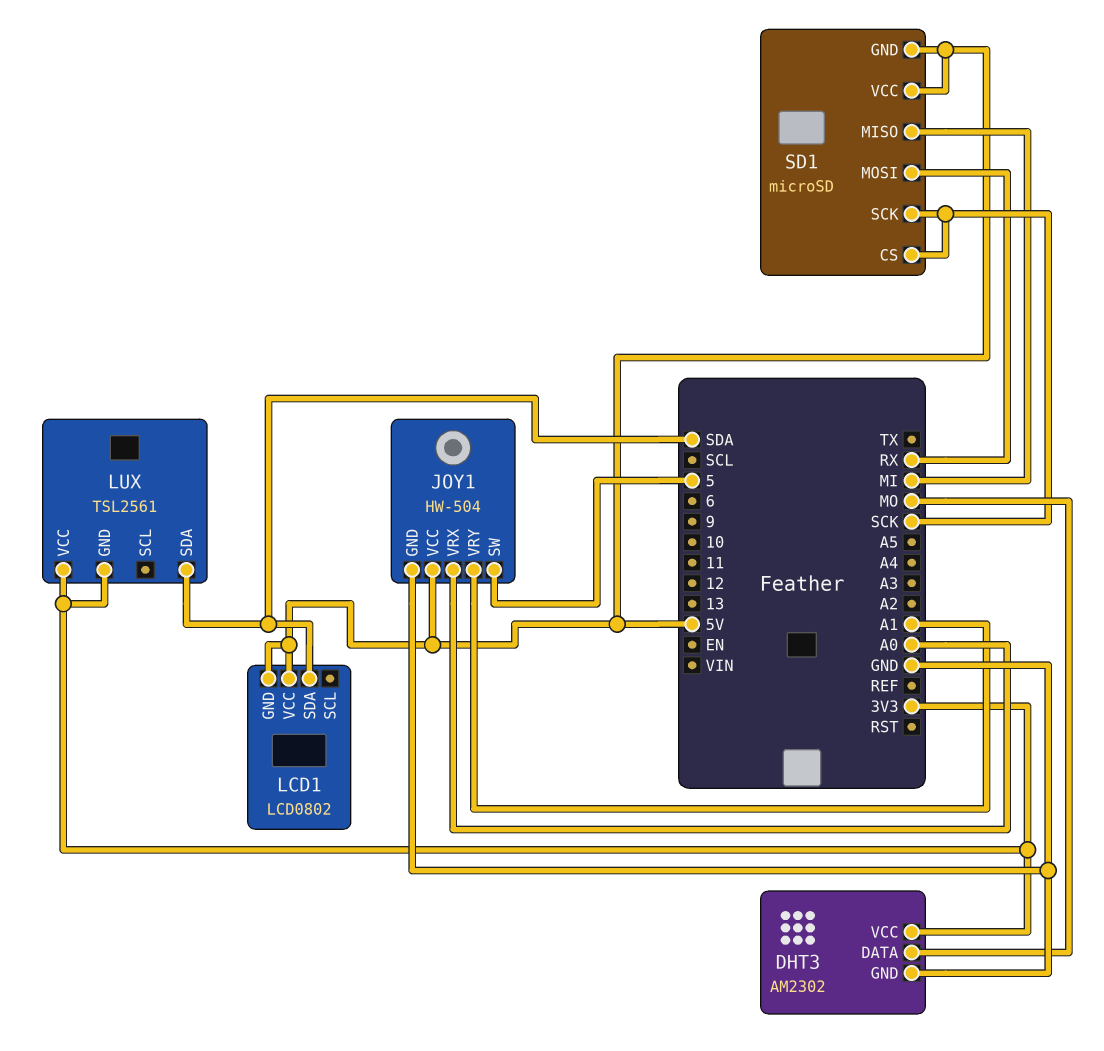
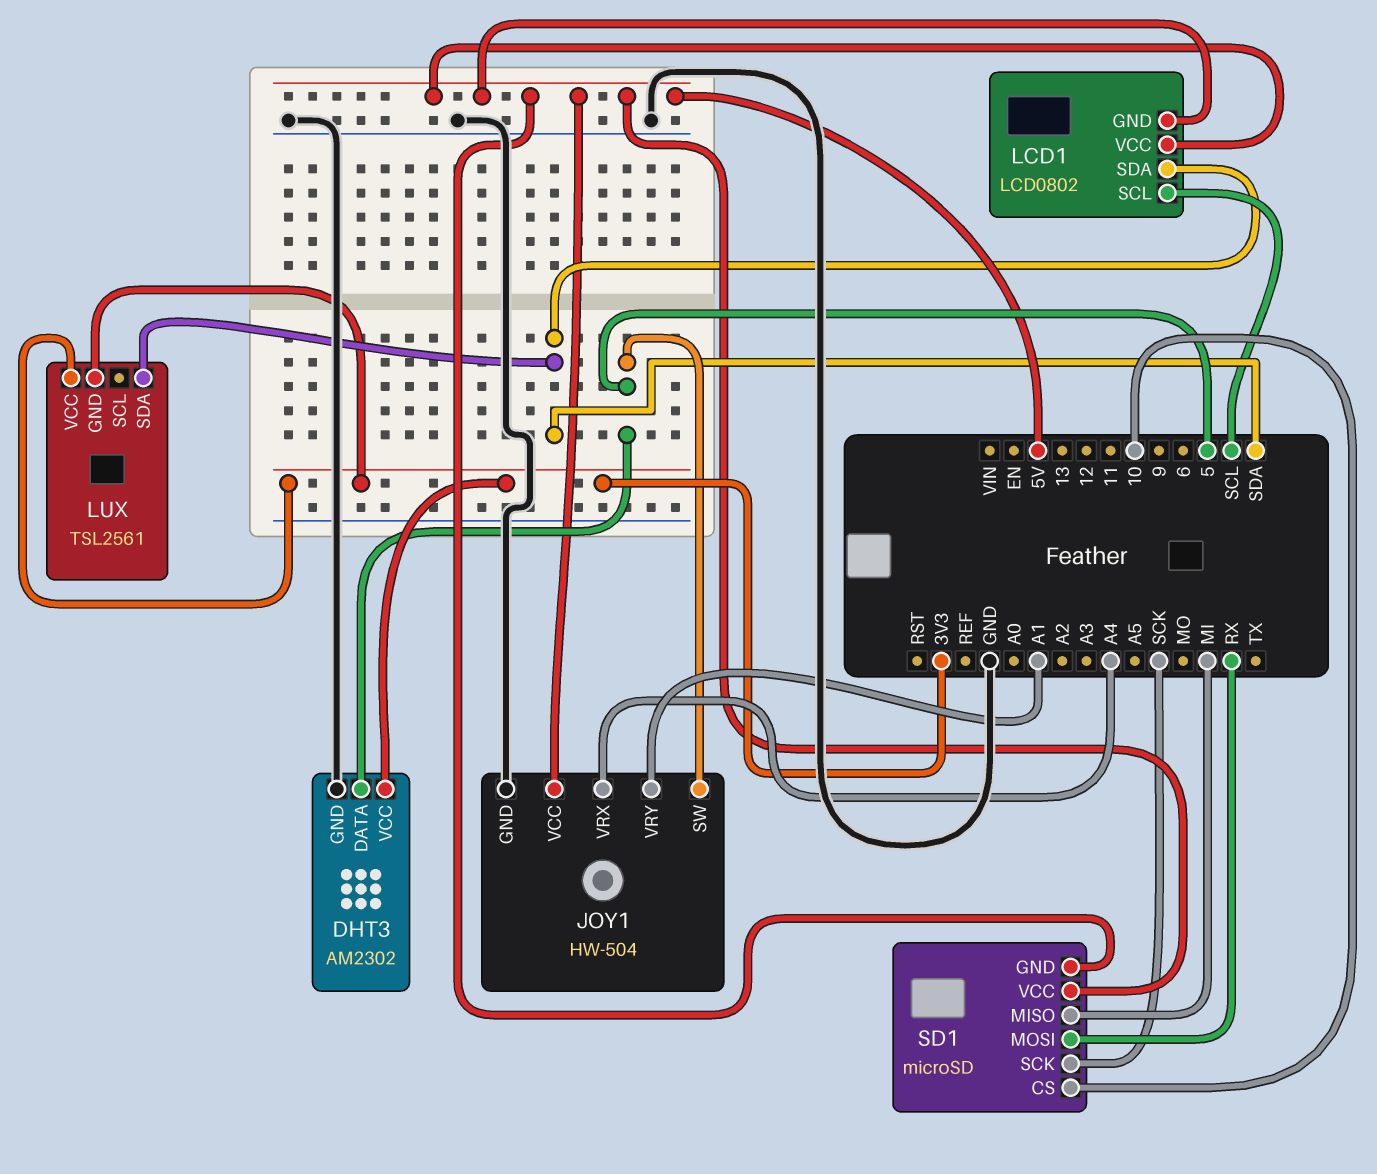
DHT3 pin DATA: MO -> 5
JOY1 pin VRX: A0 -> A4
LCD1 pin SCL: none -> SCL
SD1 pin CS: SCK -> 10

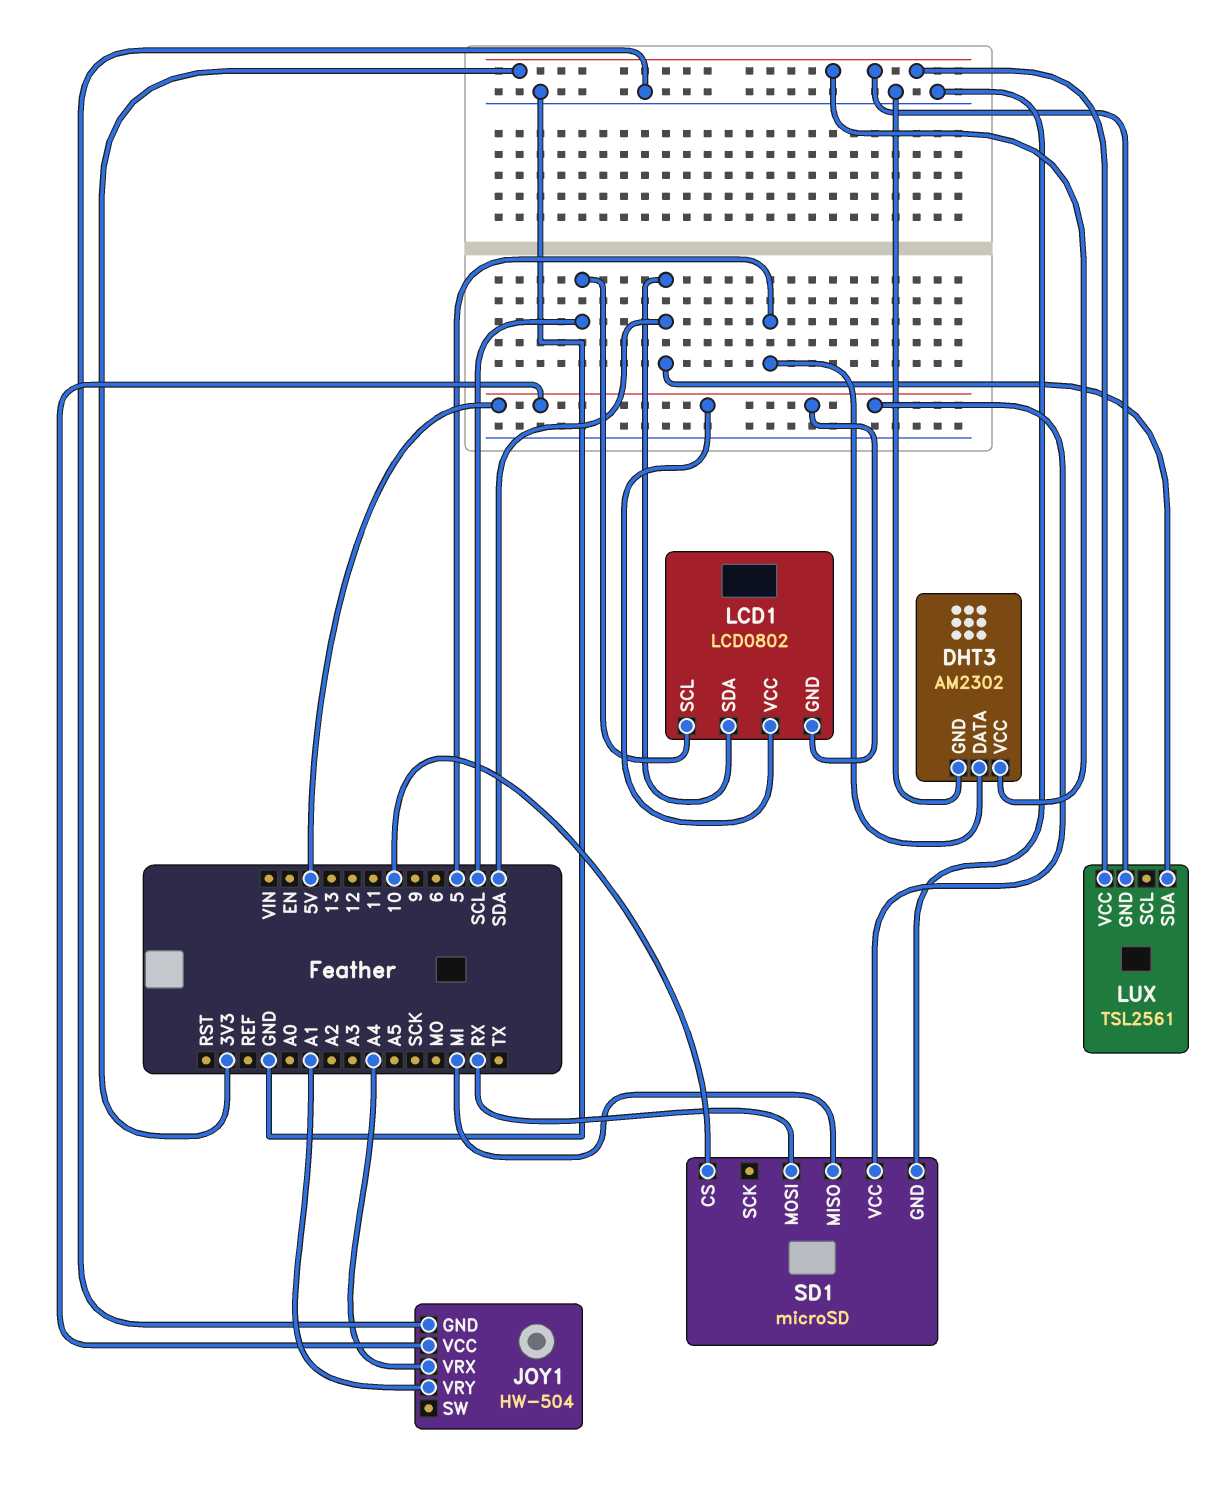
JOY1 pin SW: 5 -> none
SD1 pin GND: 5V -> GND
SD1 pin SCK: SCK -> none

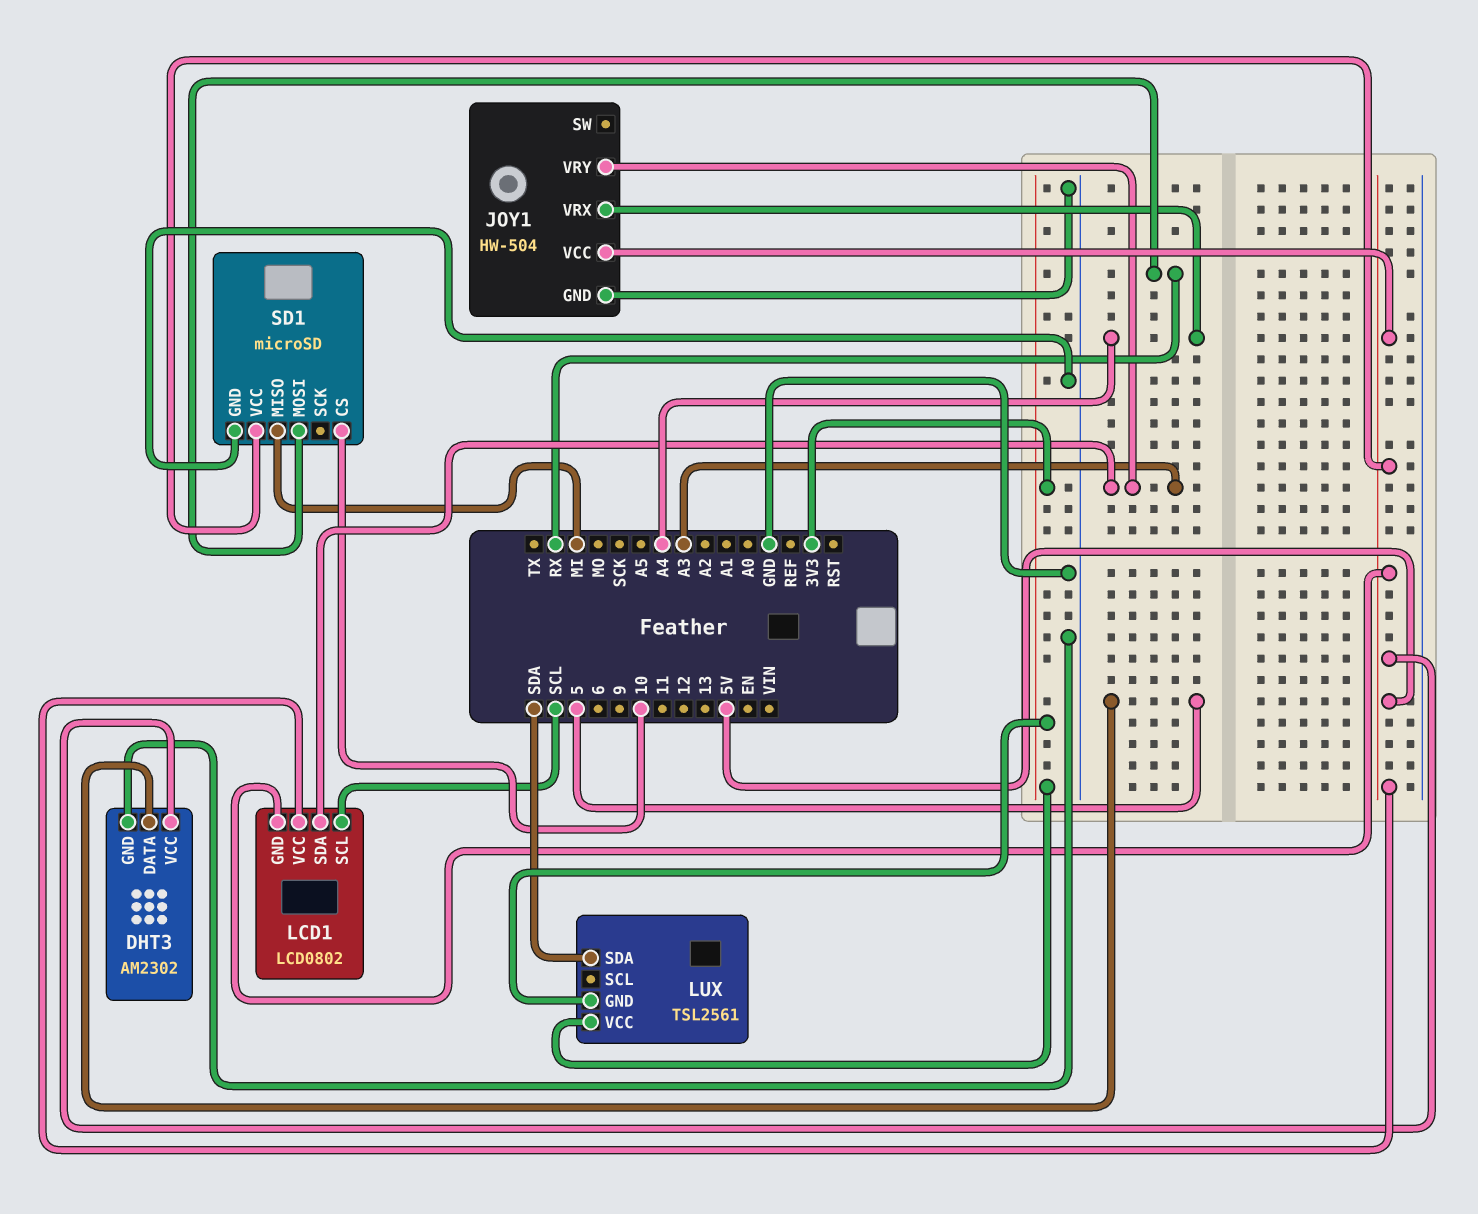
DHT3 pin VCC: 3V3 -> 5V
JOY1 pin VRY: A1 -> A3
LCD1 pin SDA: SDA -> A3

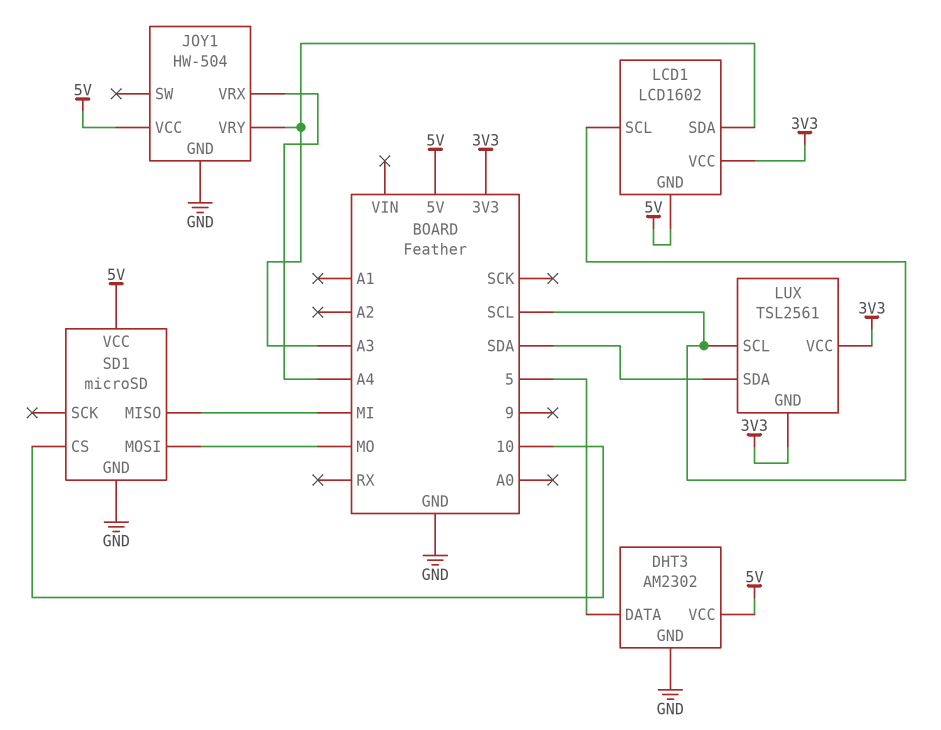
LCD1: LCD0802 -> LCD1602
LCD1 pin VCC: 5V -> 3V3
LUX pin SCL: none -> SCL
SD1 pin MOSI: RX -> MO

